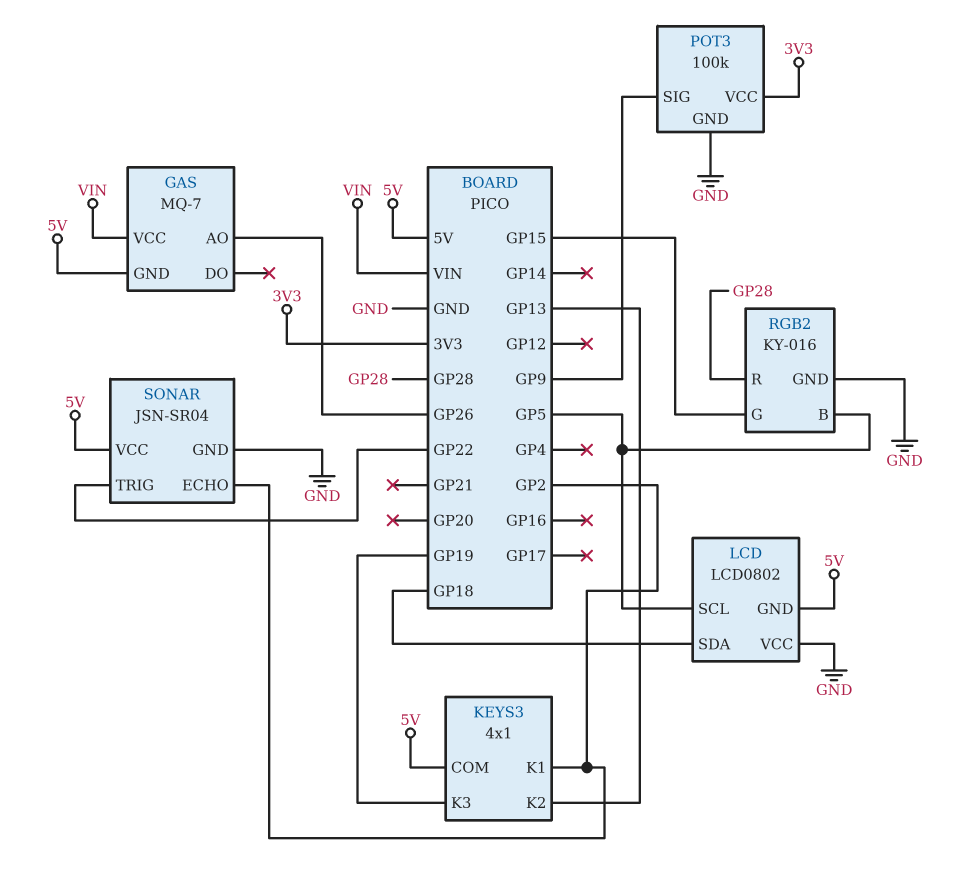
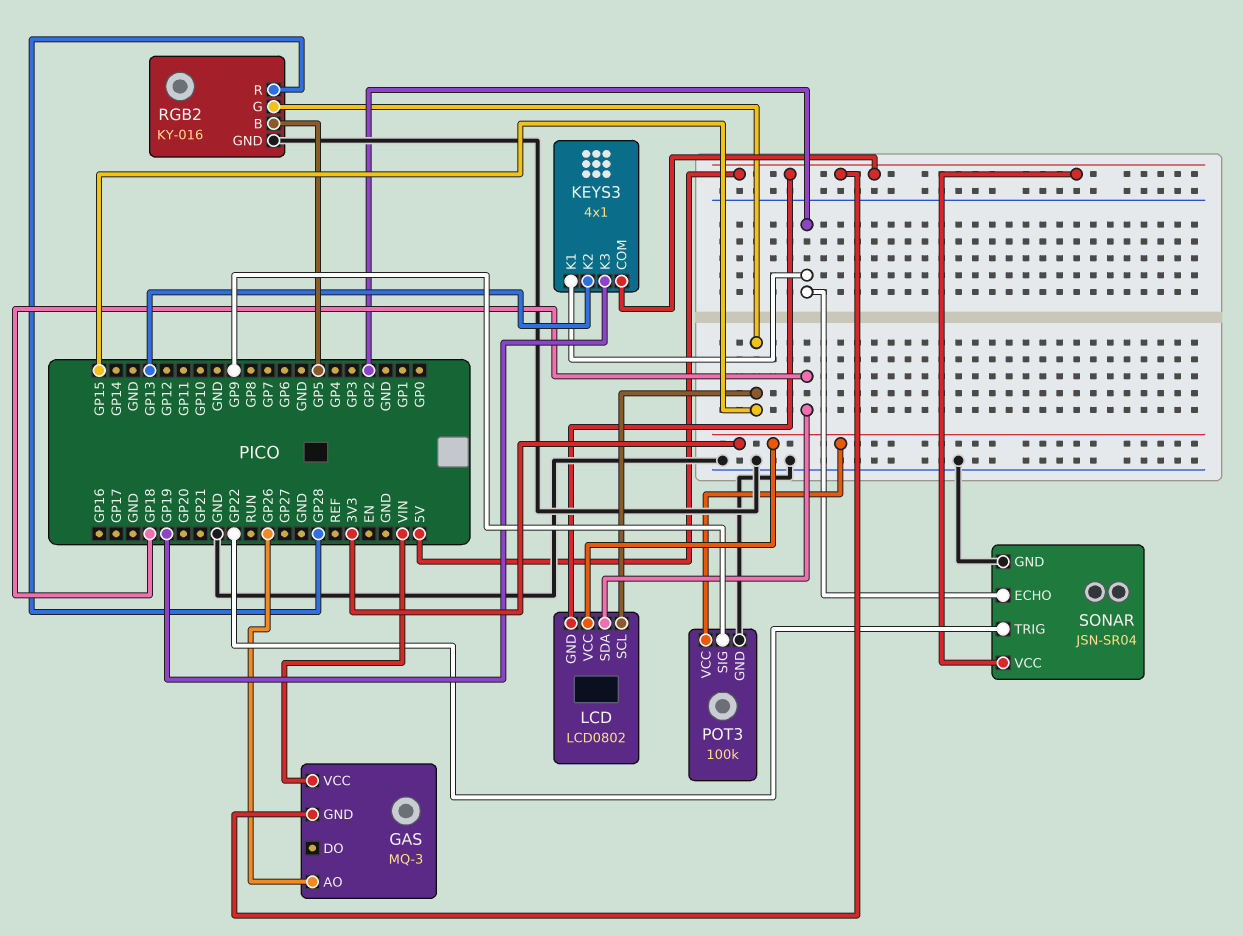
GAS: MQ-7 -> MQ-3
LCD pin SCL: GP5 -> GP15
LCD pin VCC: GND -> 3V3

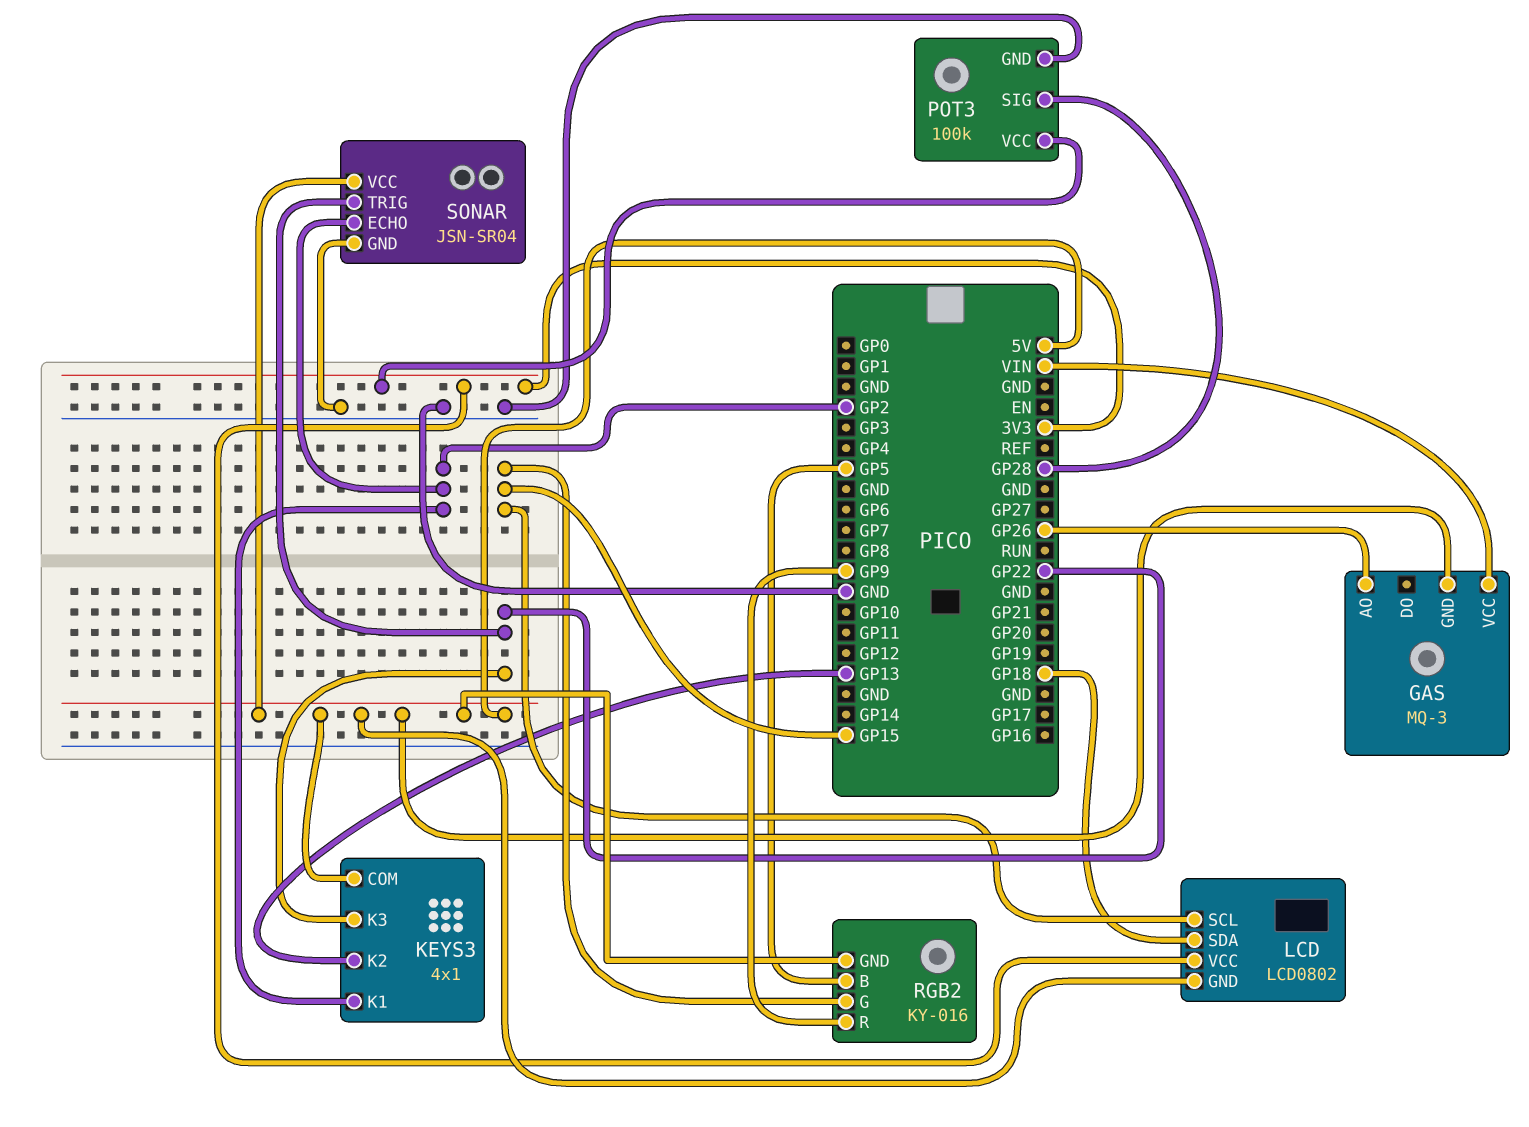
KEYS3 pin K3: GP19 -> GP22
POT3 pin SIG: GP9 -> GP28
RGB2 pin GND: GND -> 5V
RGB2 pin R: GP28 -> GP9

